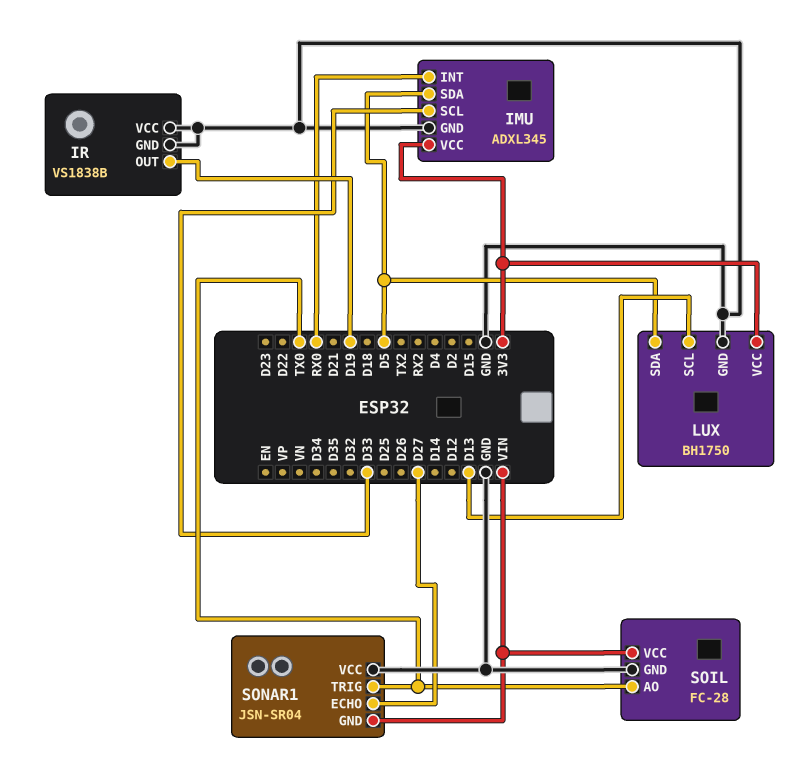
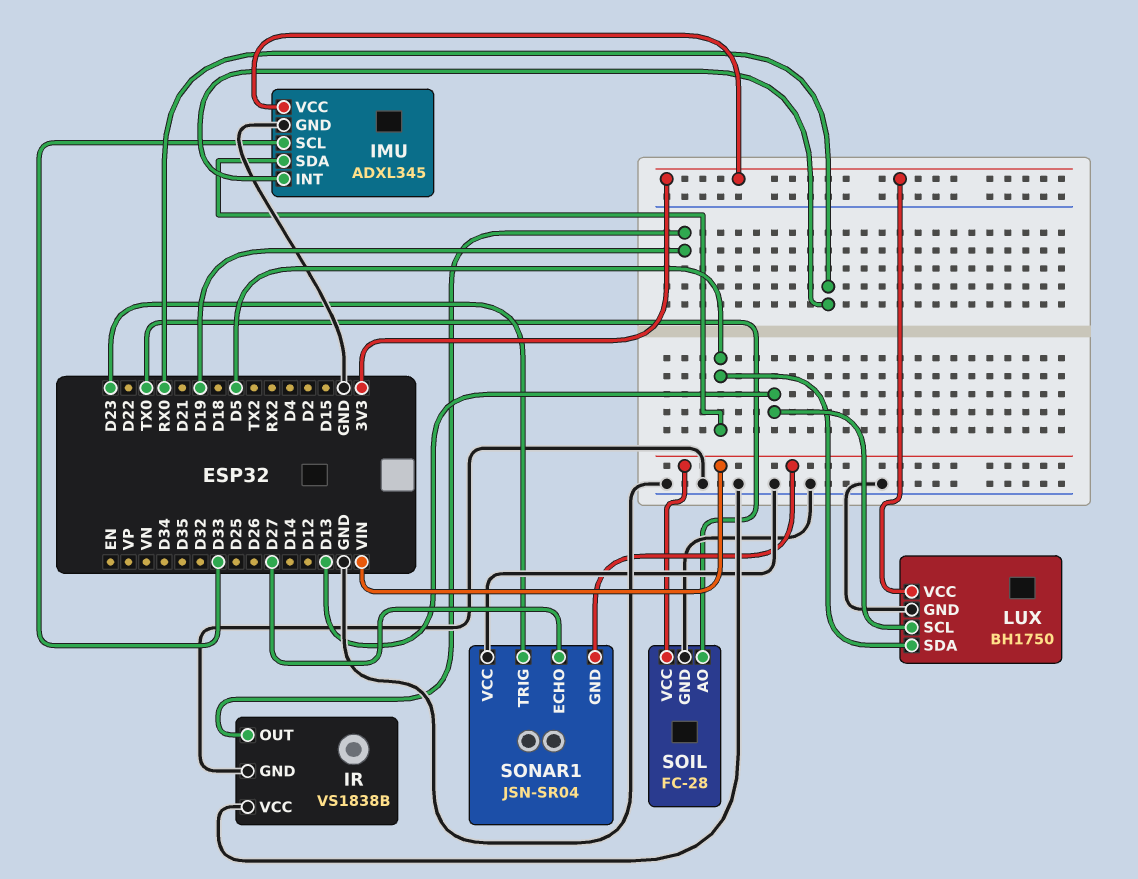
SONAR1 pin TRIG: TX0 -> D23

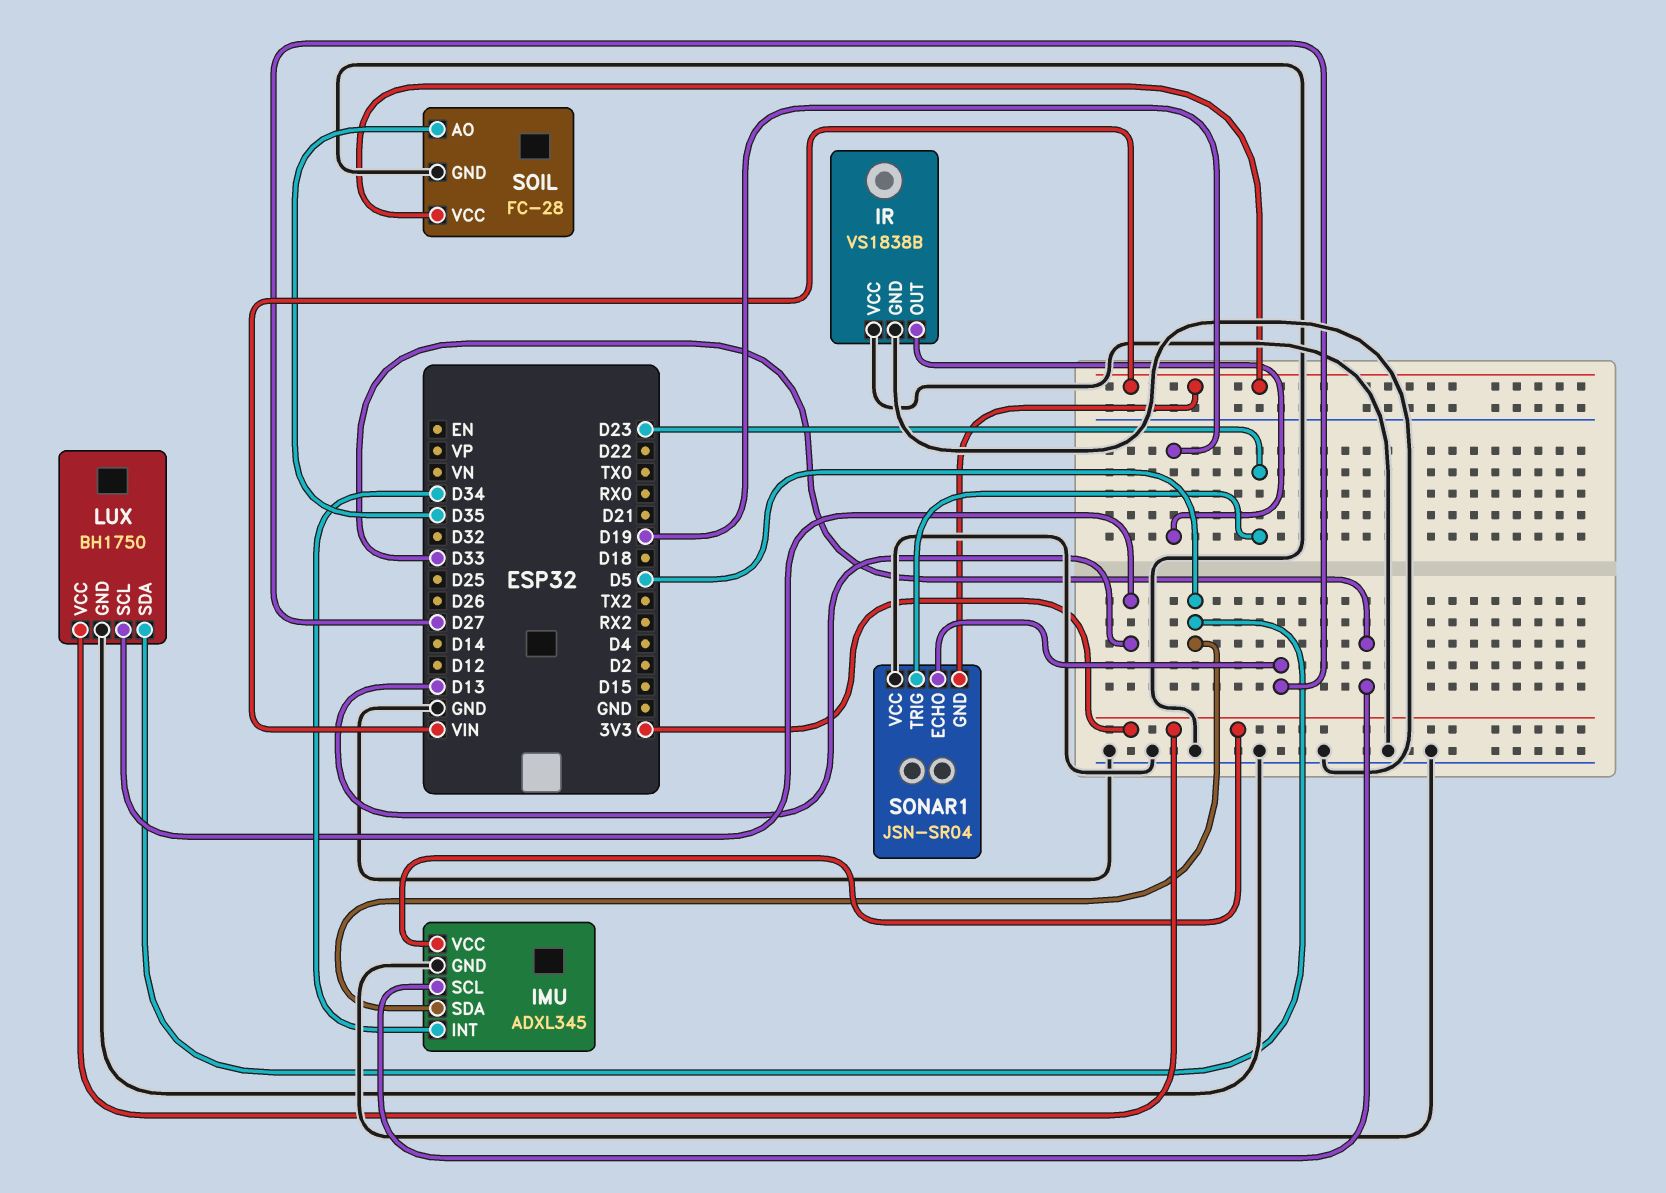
IMU pin INT: RX0 -> D34
SOIL pin AO: TX0 -> D35

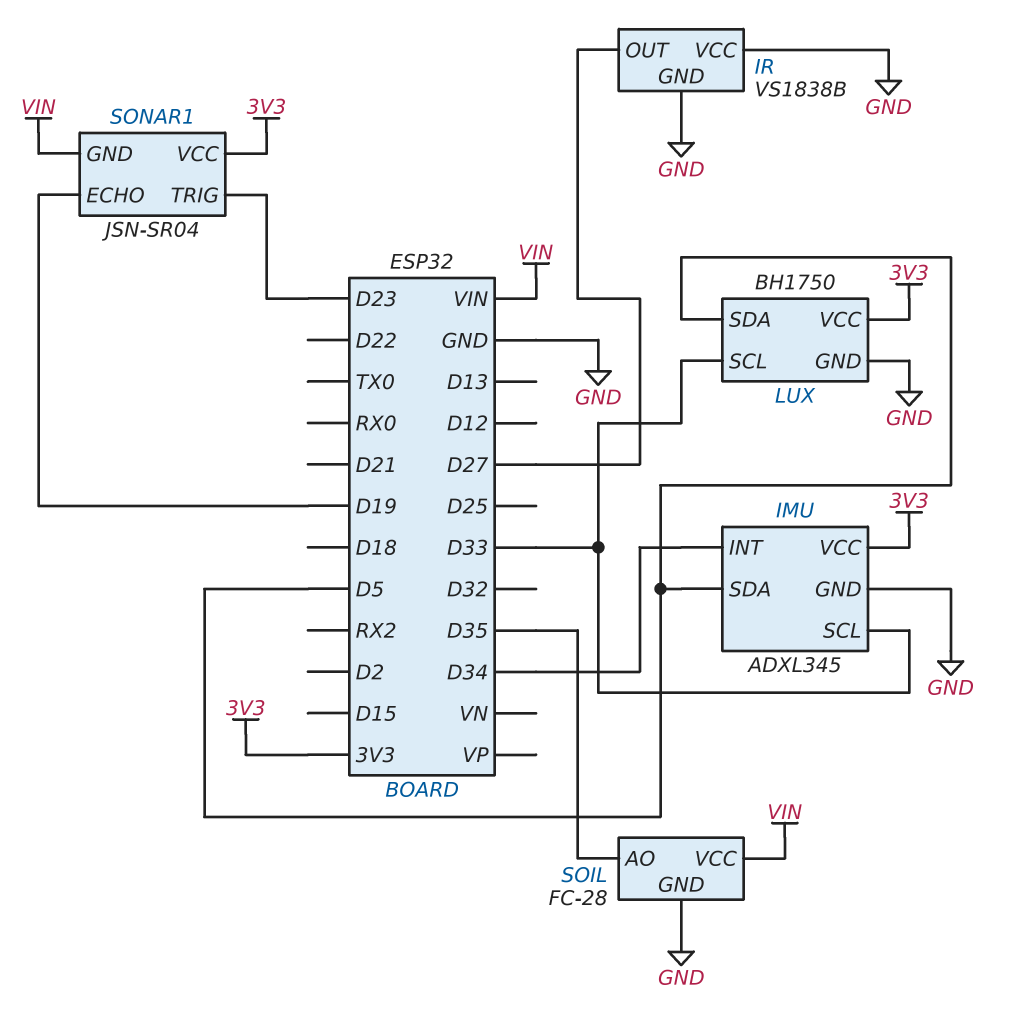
IR pin OUT: D19 -> D27
LUX pin SCL: D13 -> D33
SONAR1 pin ECHO: D27 -> D19
SONAR1 pin VCC: GND -> 3V3

